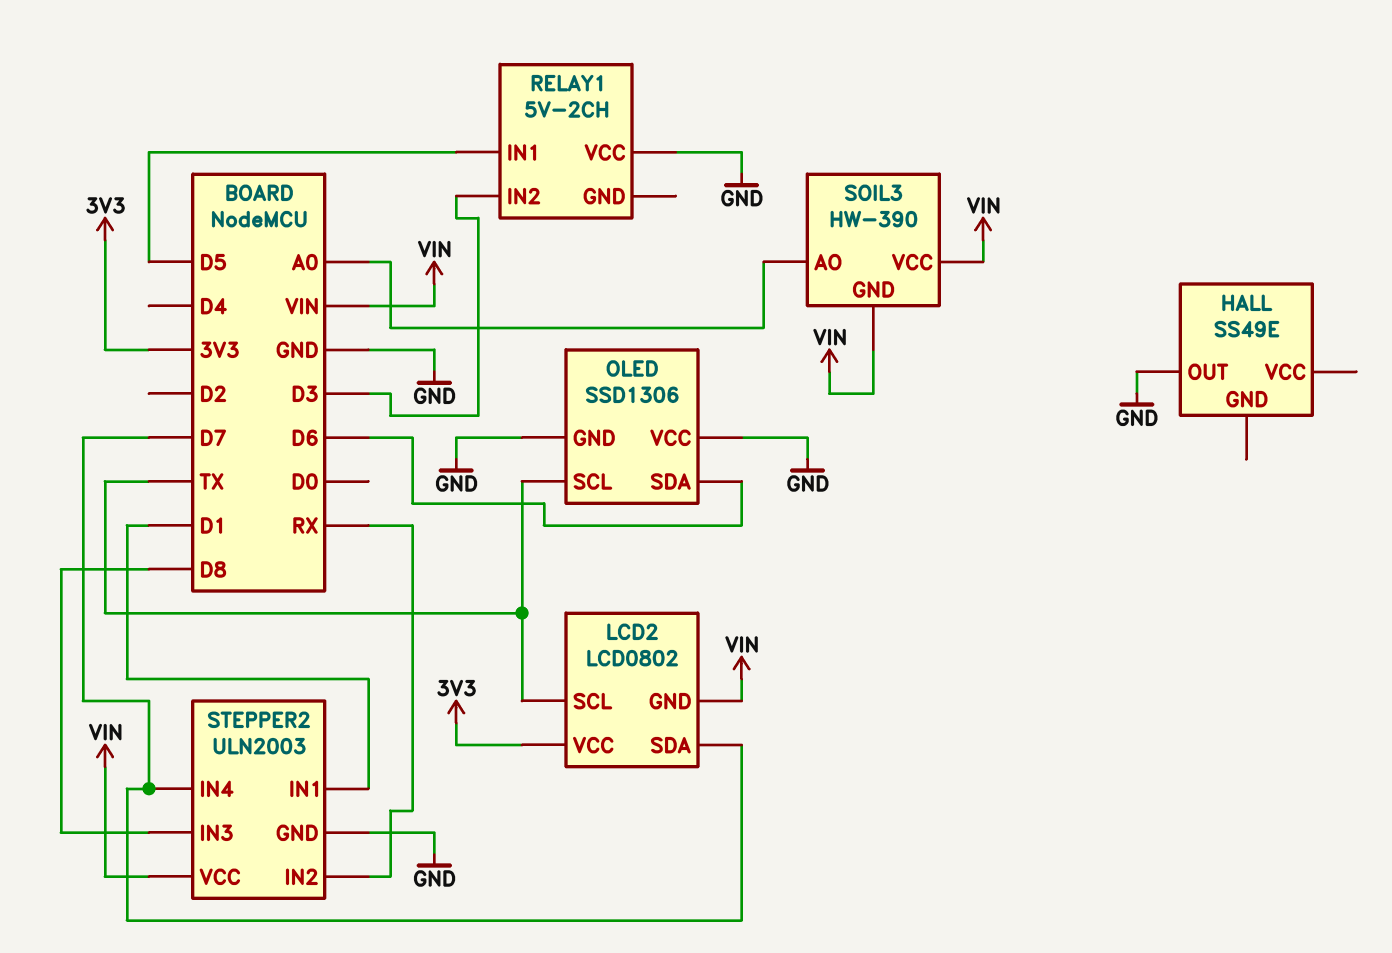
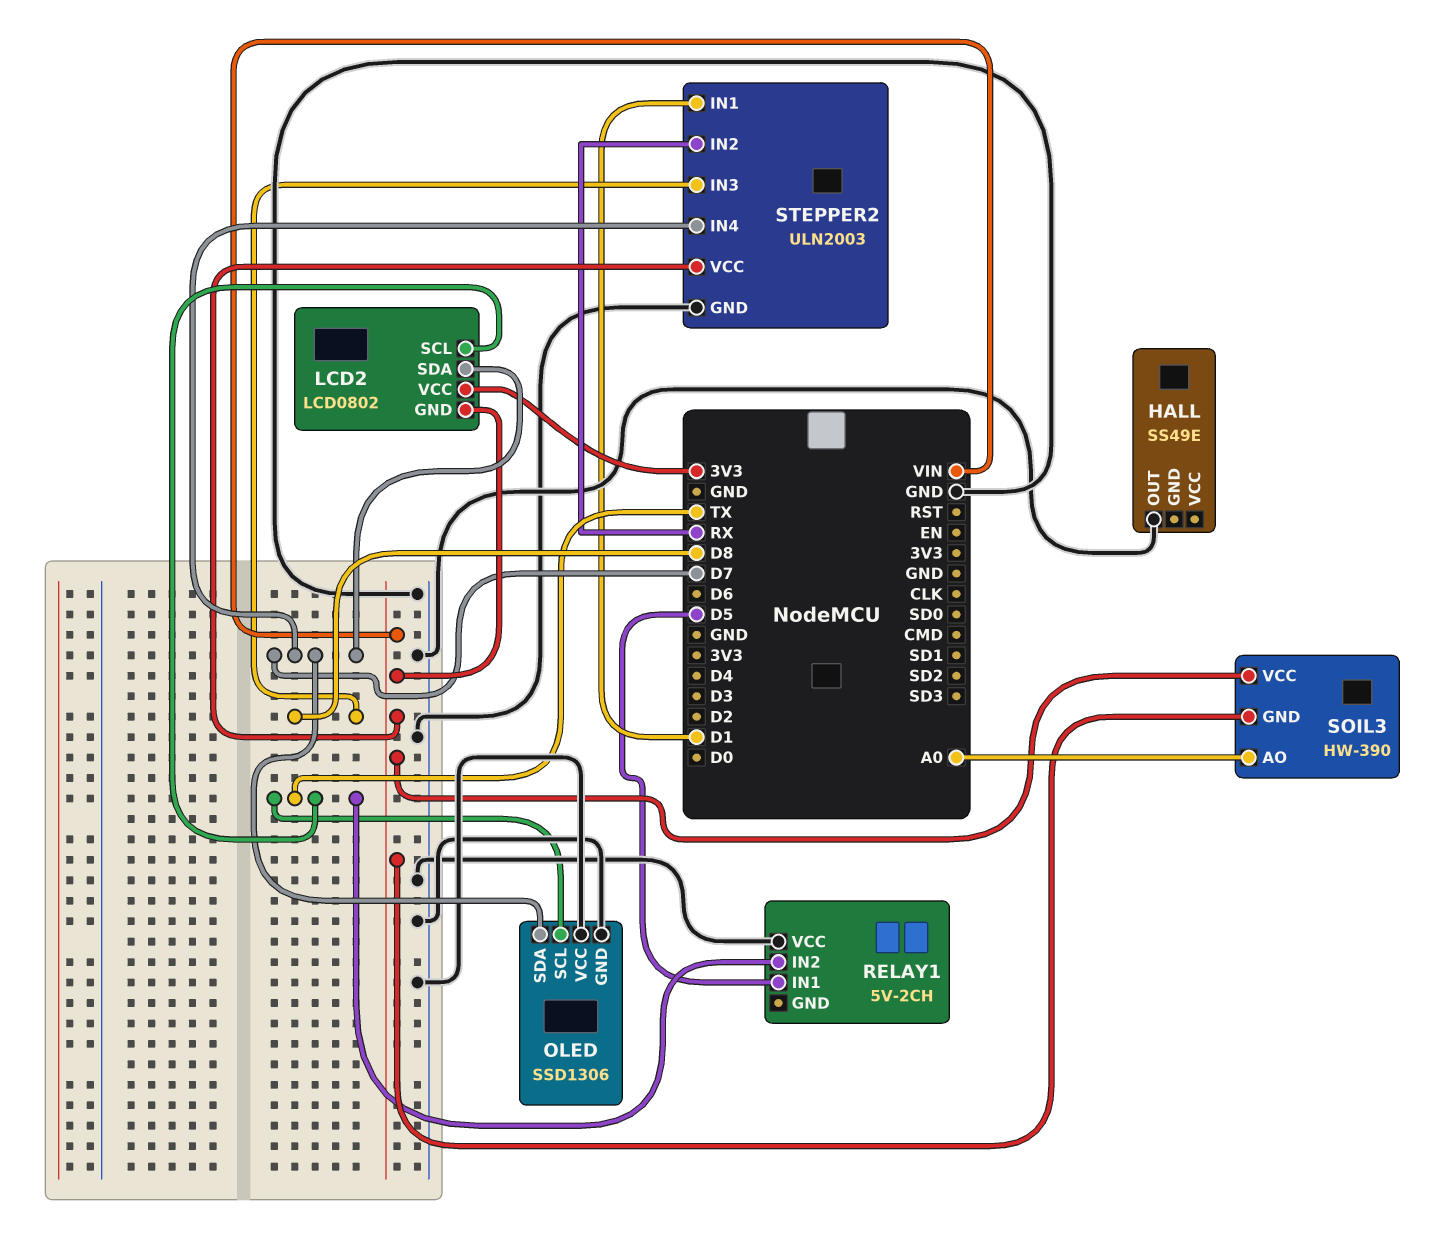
OLED pin SDA: D6 -> D7
RELAY1 pin IN2: D3 -> TX

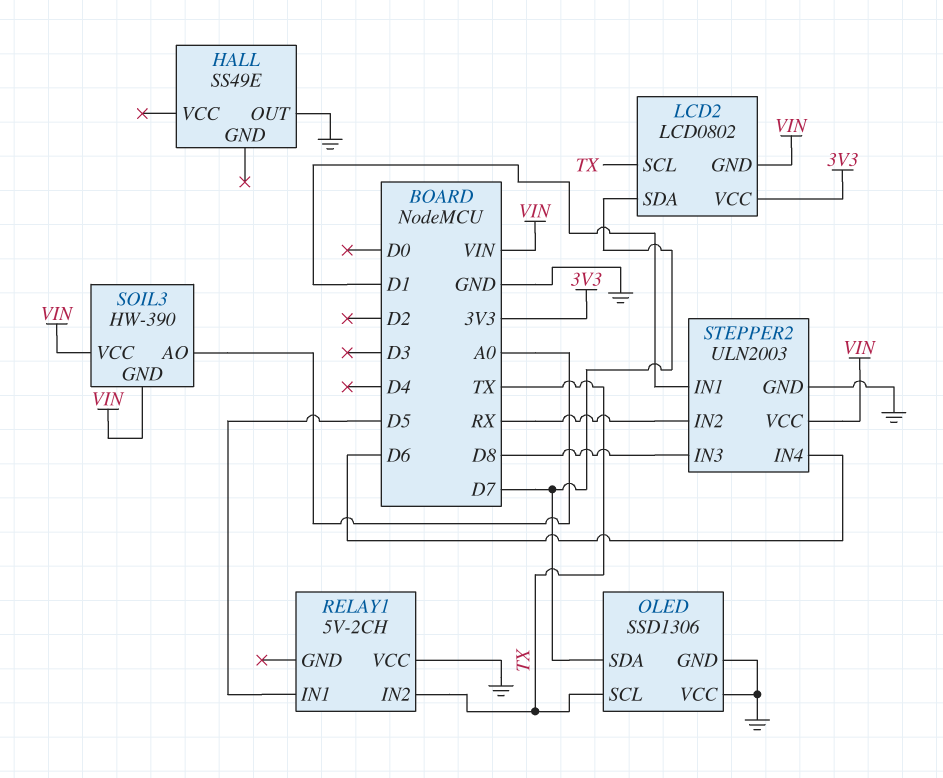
STEPPER2 pin IN4: D7 -> D6

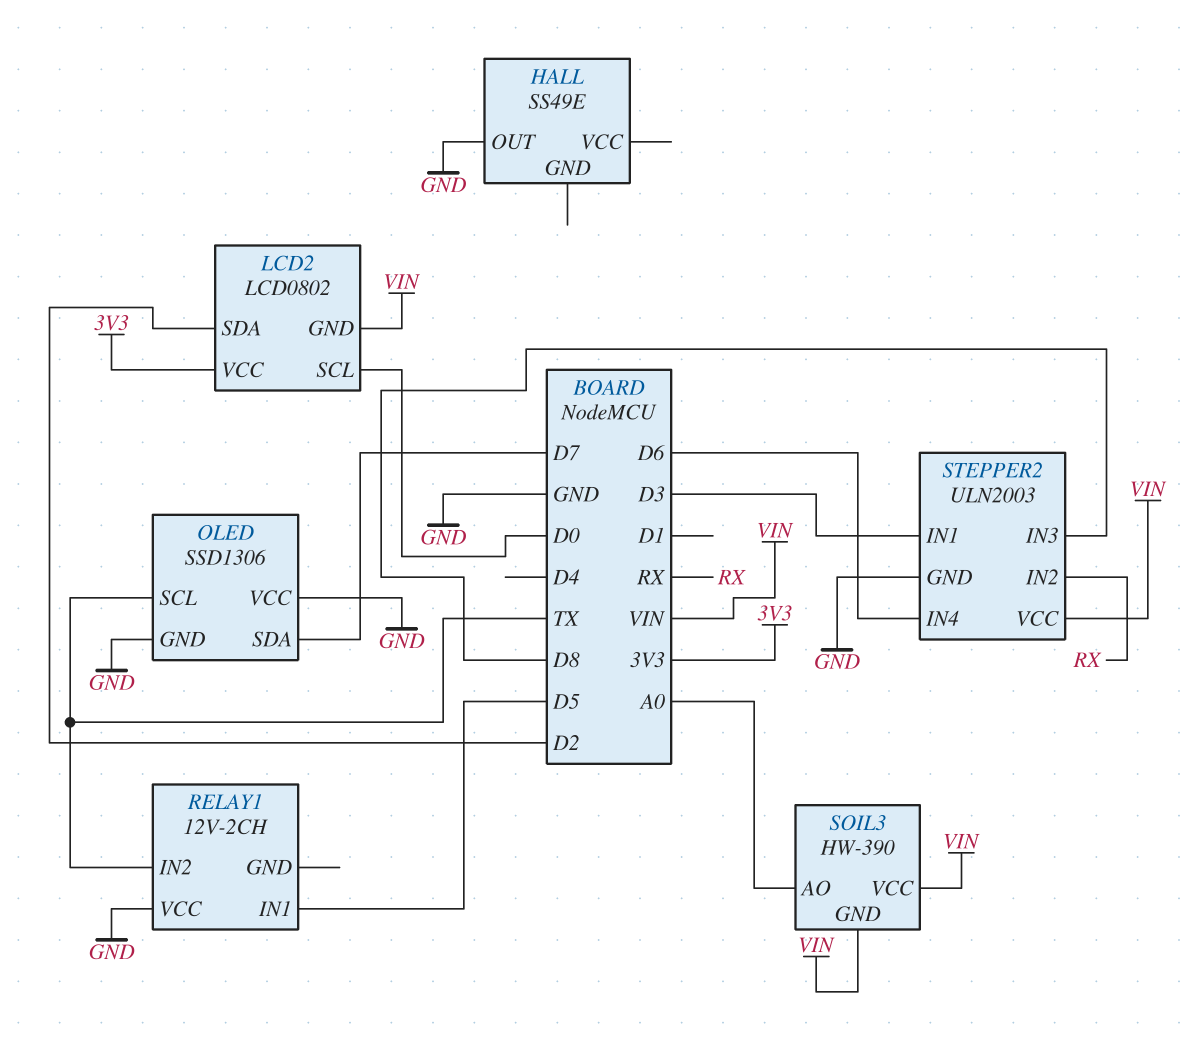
LCD2 pin SCL: TX -> D0
LCD2 pin SDA: D7 -> D2
RELAY1: 5V-2CH -> 12V-2CH
STEPPER2 pin IN1: D1 -> D3

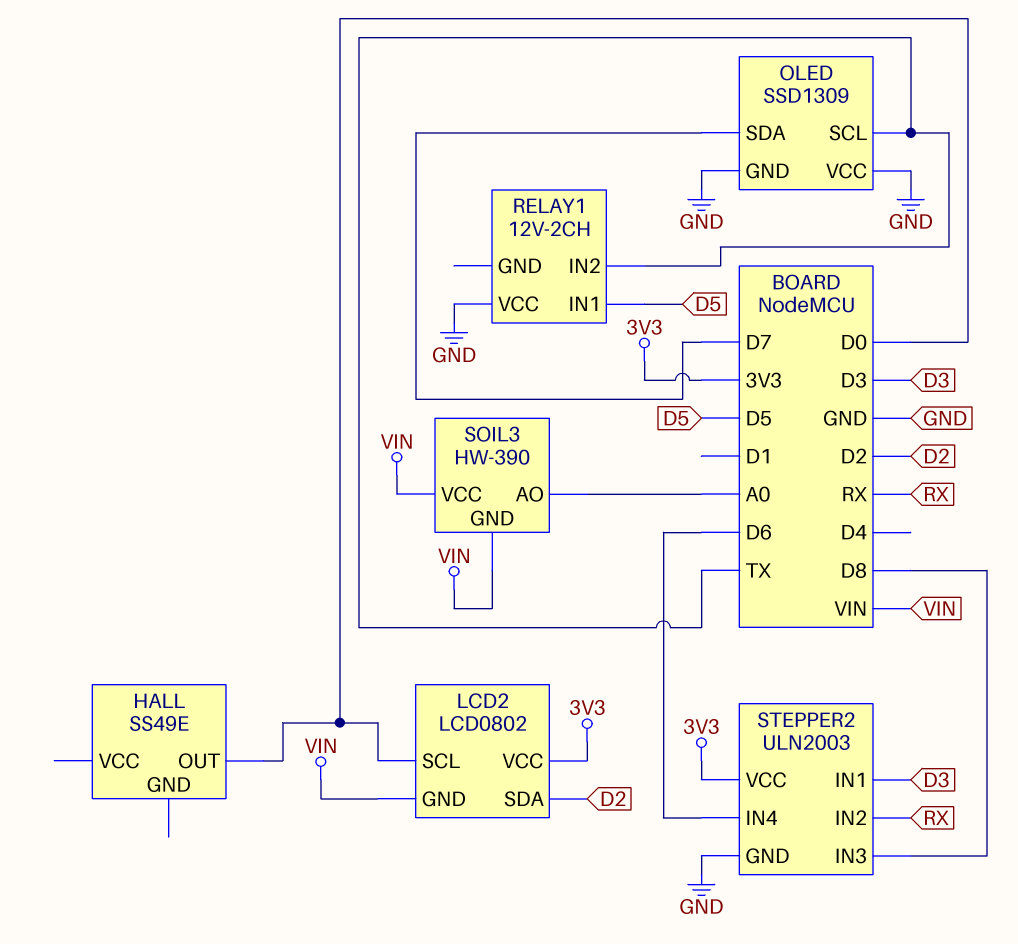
HALL pin OUT: GND -> D0
OLED: SSD1306 -> SSD1309
STEPPER2 pin VCC: VIN -> 3V3

